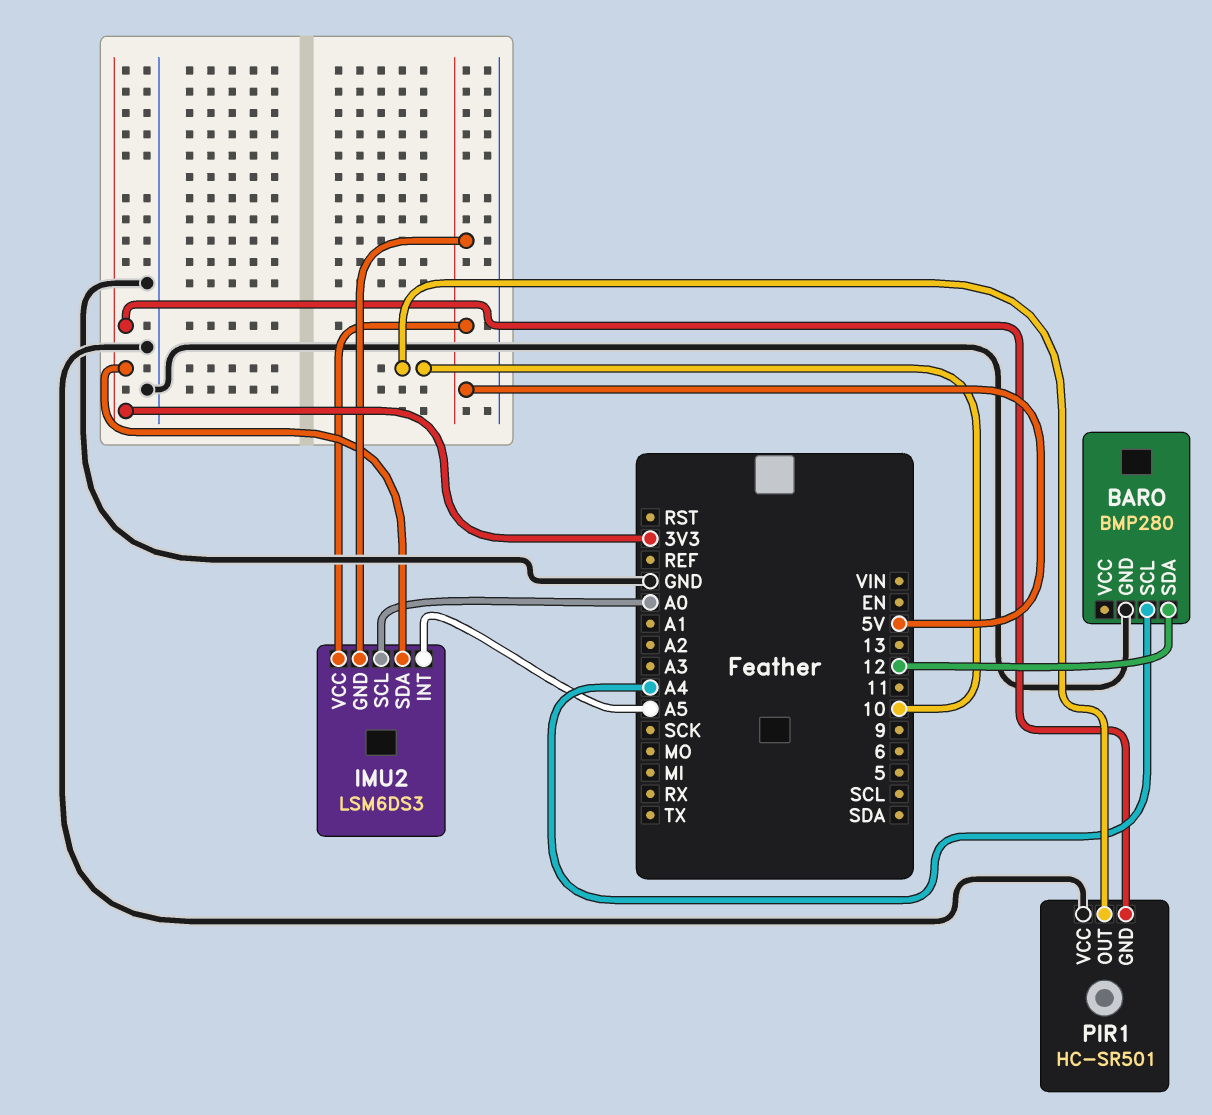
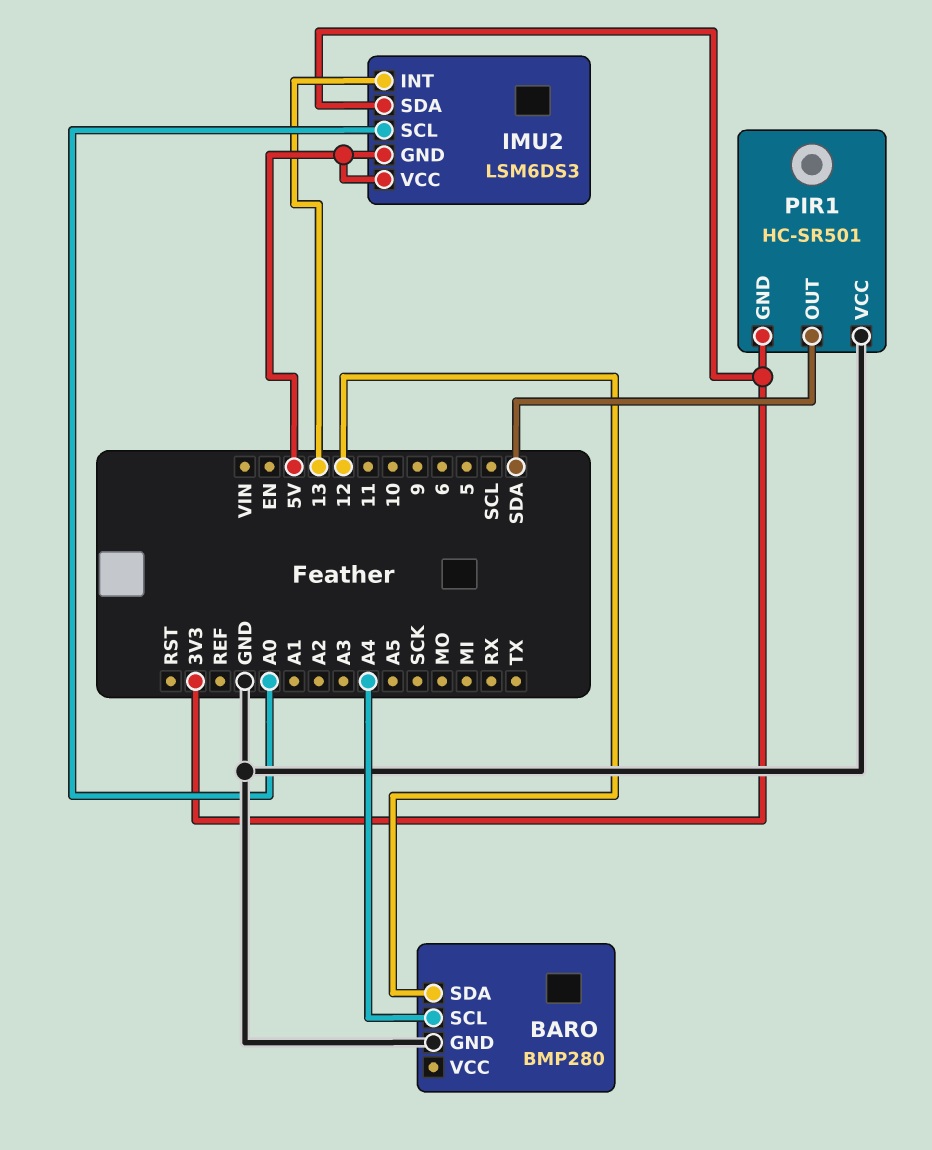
IMU2 pin INT: A5 -> 13
PIR1 pin OUT: 10 -> SDA

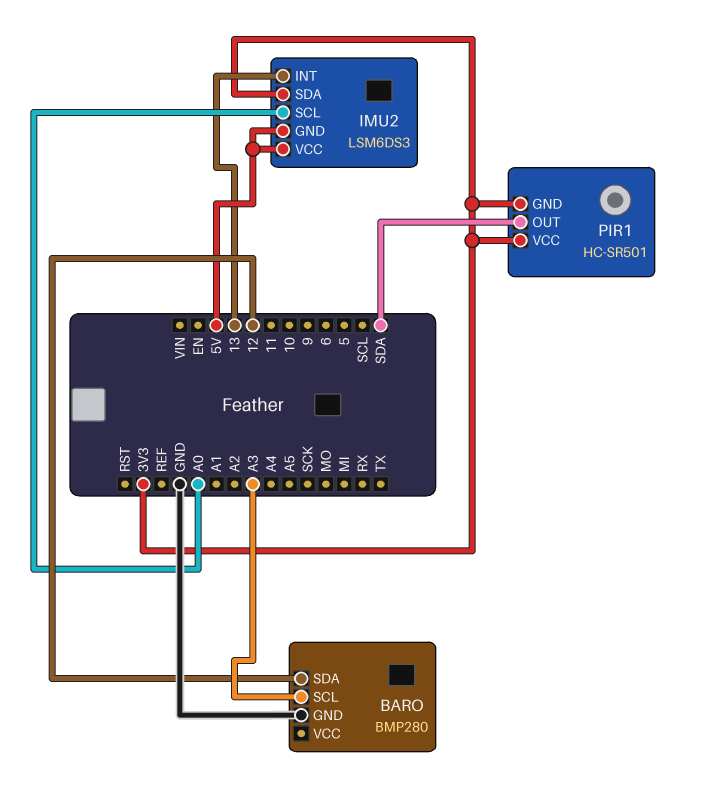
BARO pin SCL: A4 -> A3
PIR1 pin VCC: GND -> 3V3

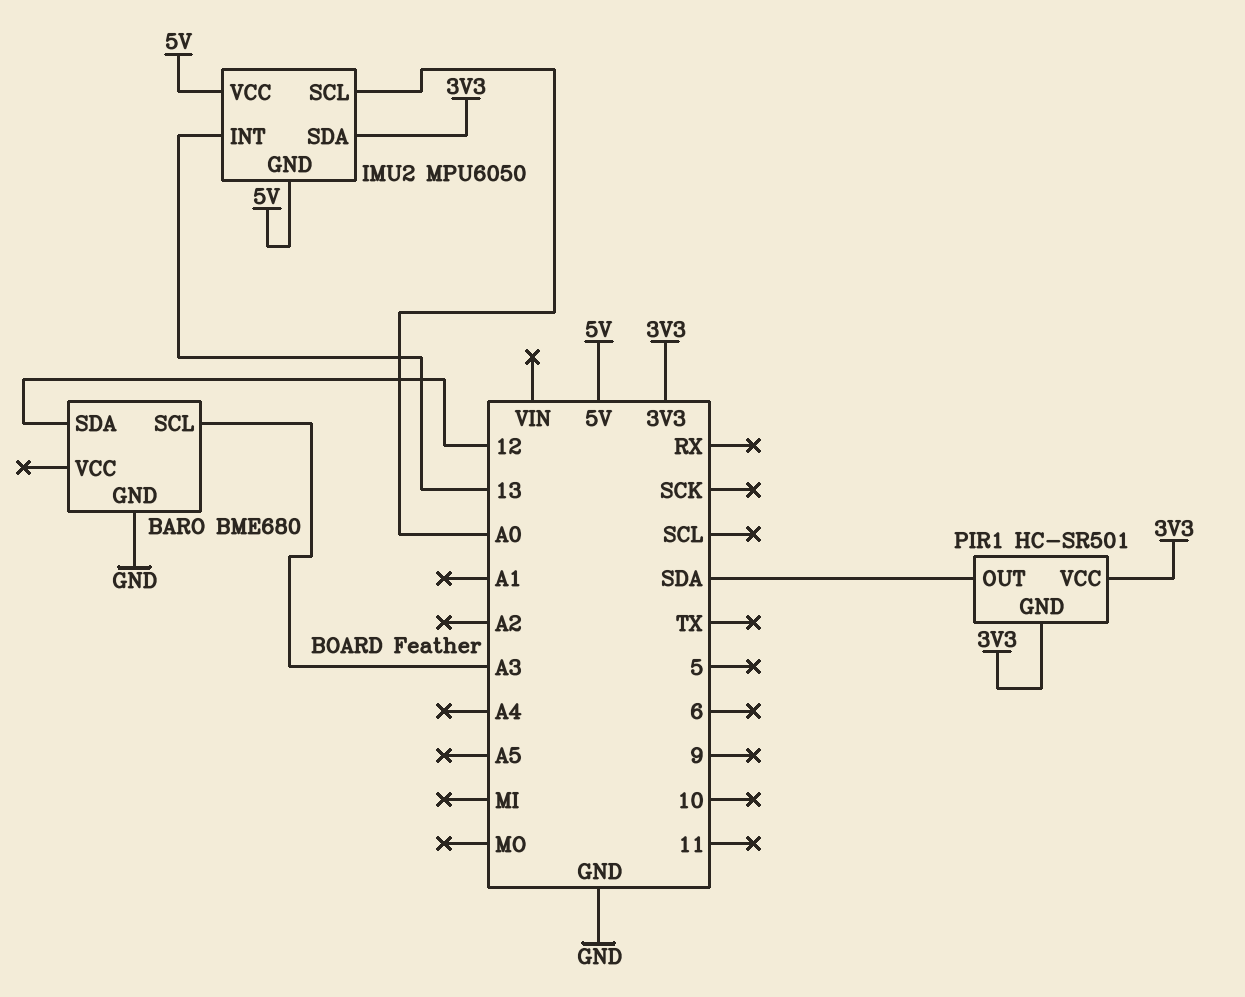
BARO: BMP280 -> BME680
IMU2: LSM6DS3 -> MPU6050

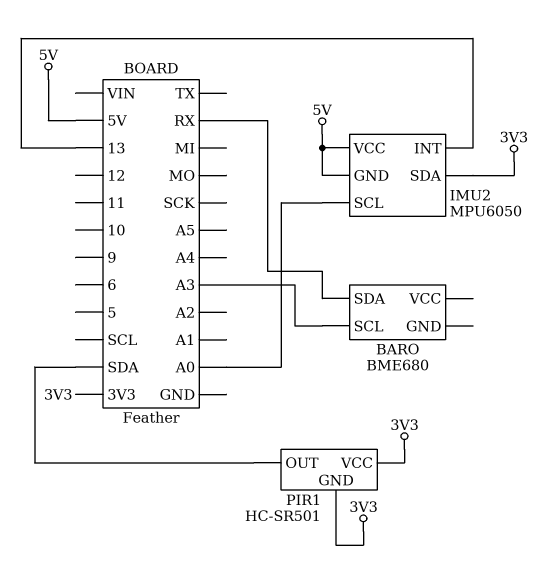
BARO pin GND: GND -> none
BARO pin SDA: 12 -> RX

